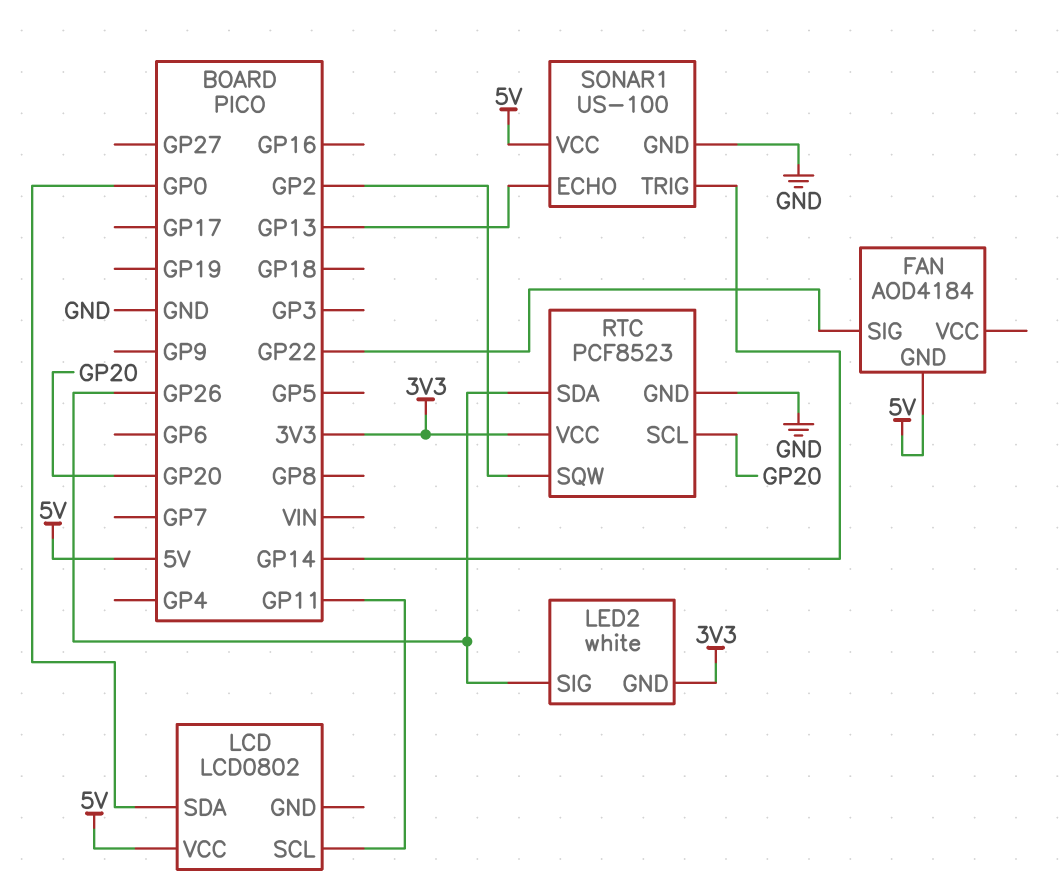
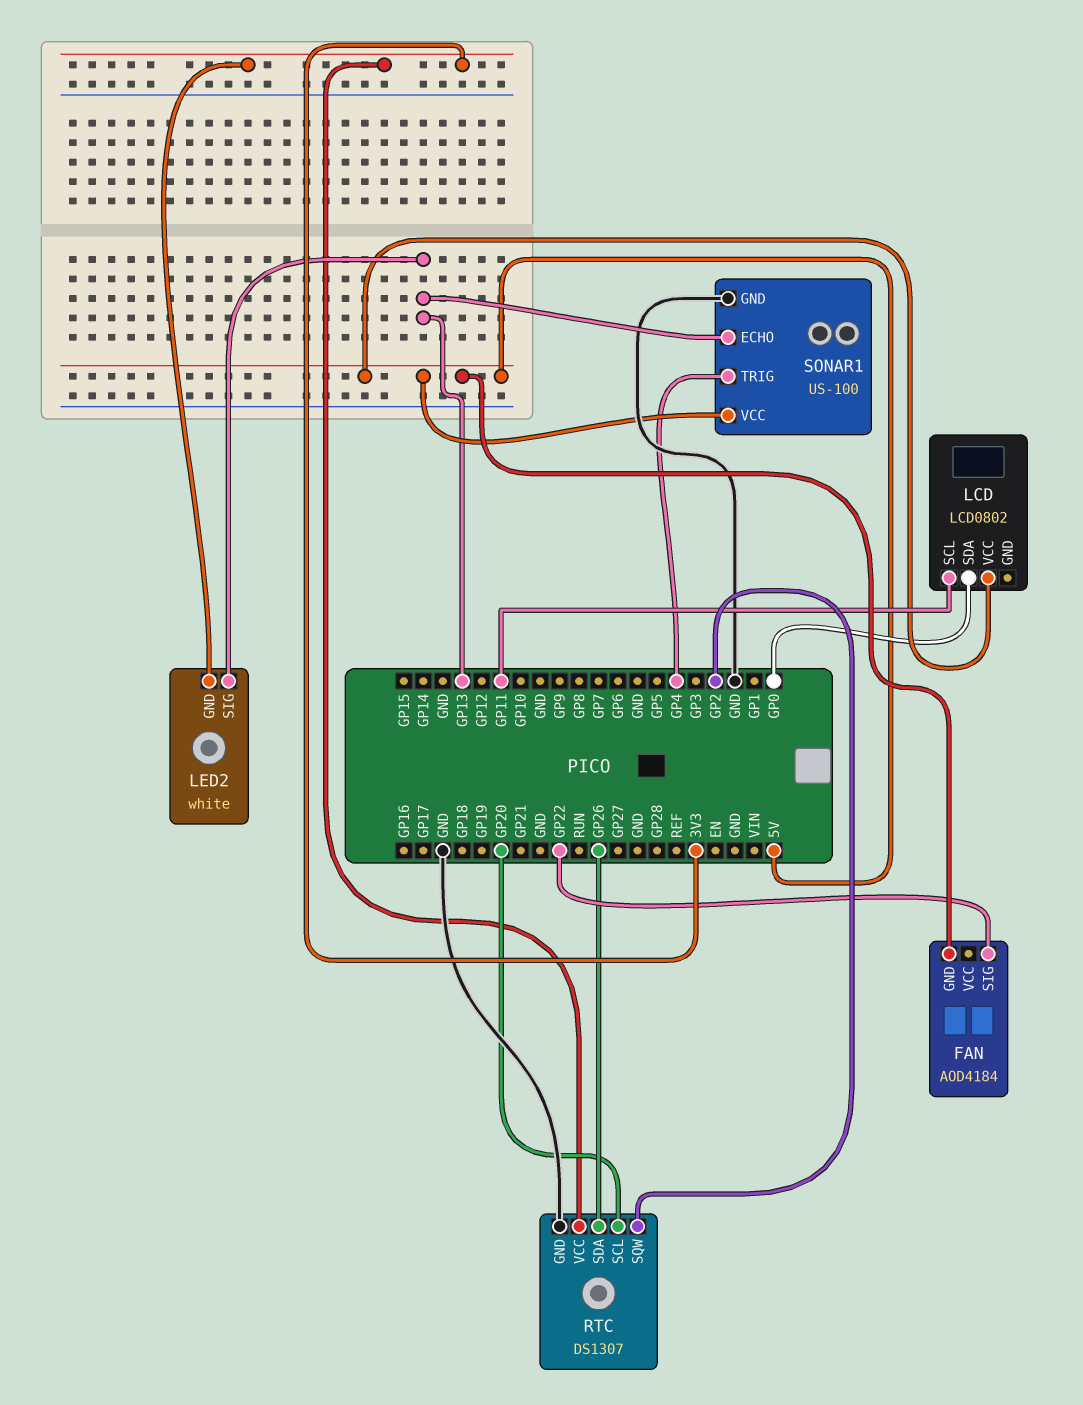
LED2 pin SIG: GP26 -> GP13
RTC: PCF8523 -> DS1307
SONAR1 pin TRIG: GP14 -> GP4

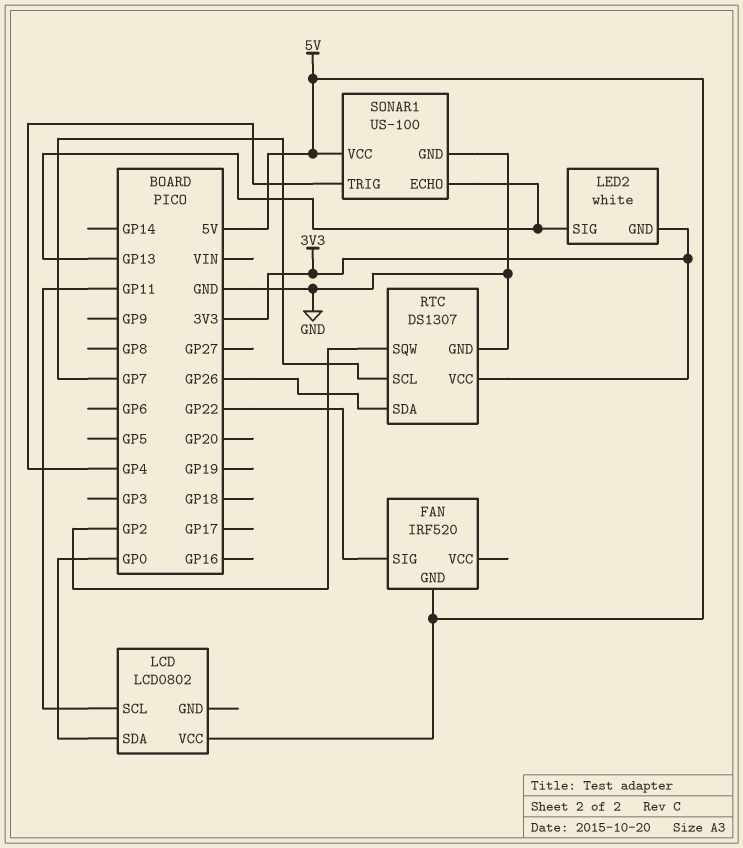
FAN: AOD4184 -> IRF520
RTC pin SCL: GP20 -> GP7

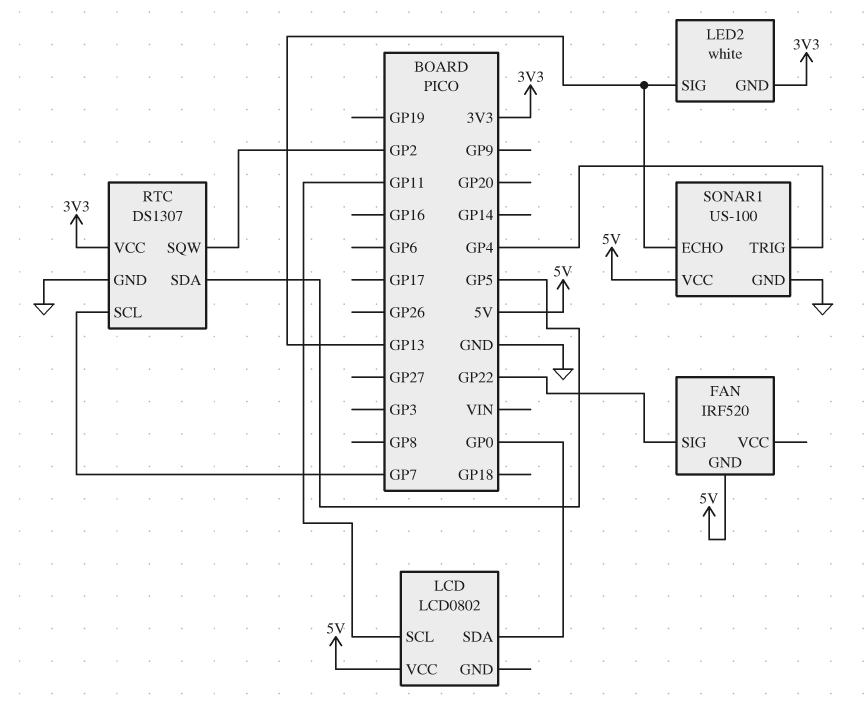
RTC pin SDA: GP26 -> GP5

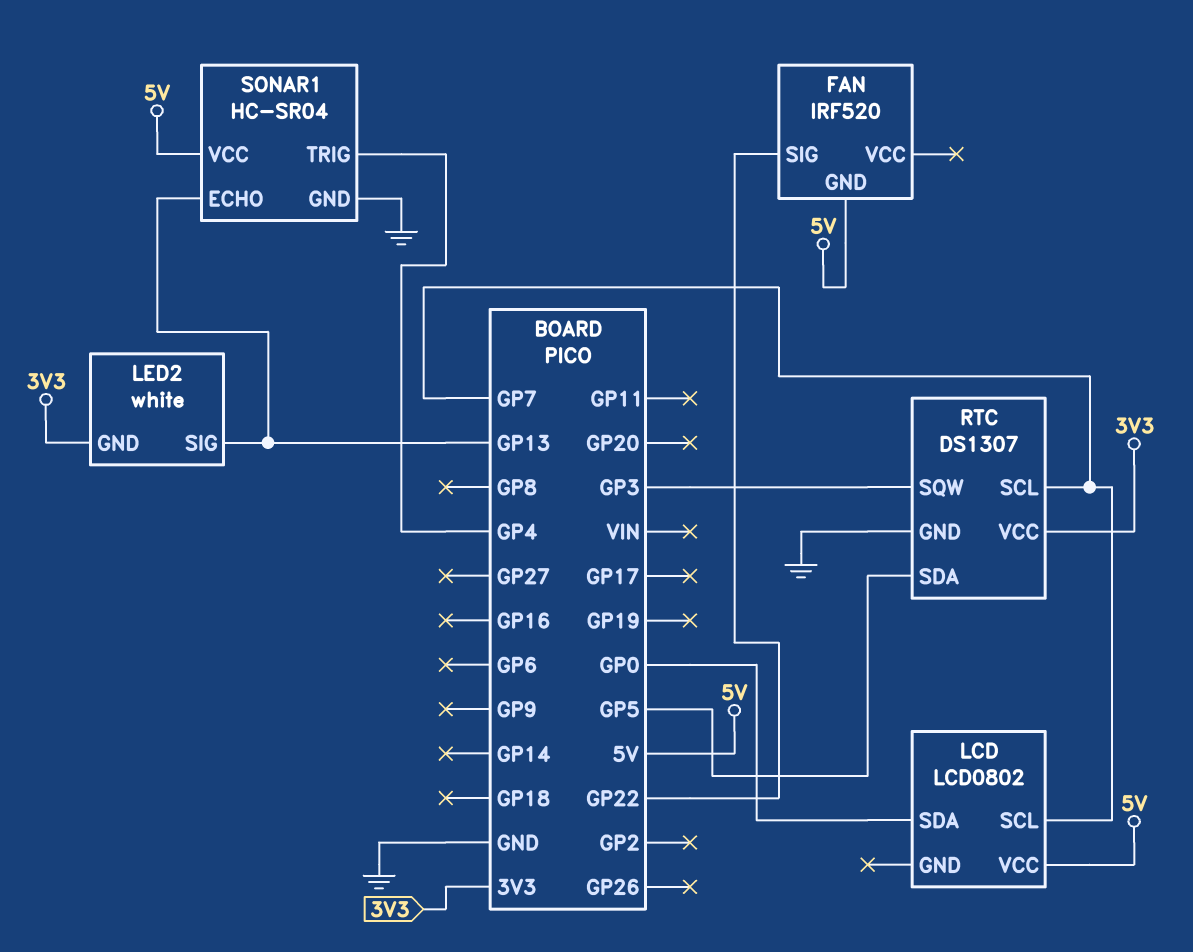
LCD pin SCL: GP11 -> GP7
RTC pin SQW: GP2 -> GP3
SONAR1: US-100 -> HC-SR04

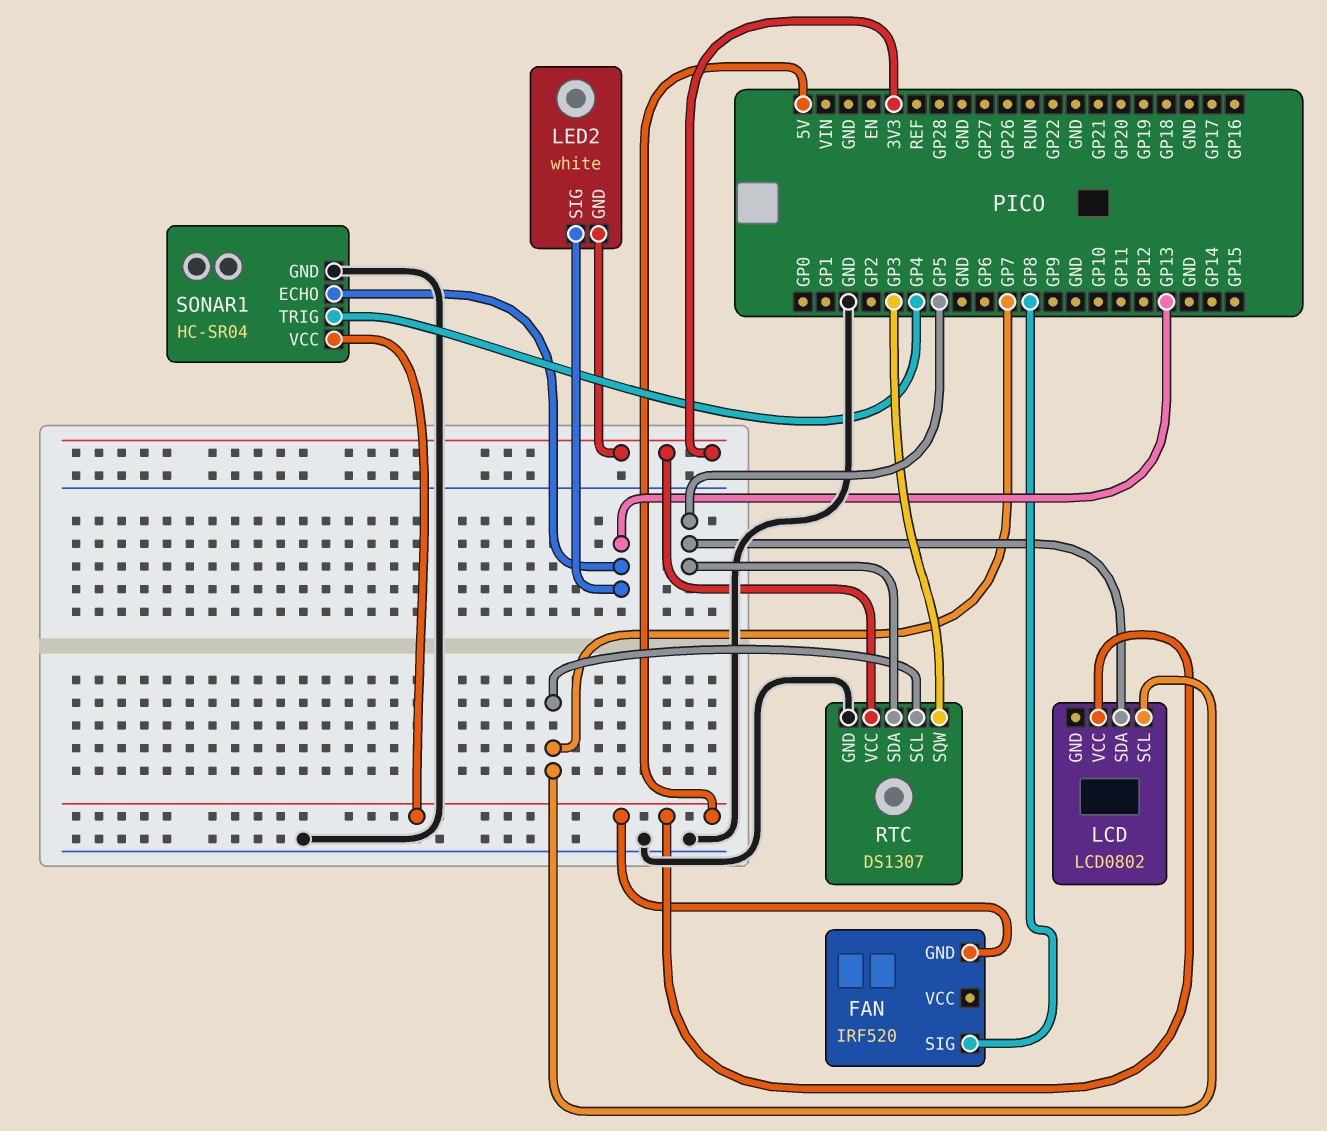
FAN pin SIG: GP22 -> GP8
LCD pin SDA: GP0 -> GP5

